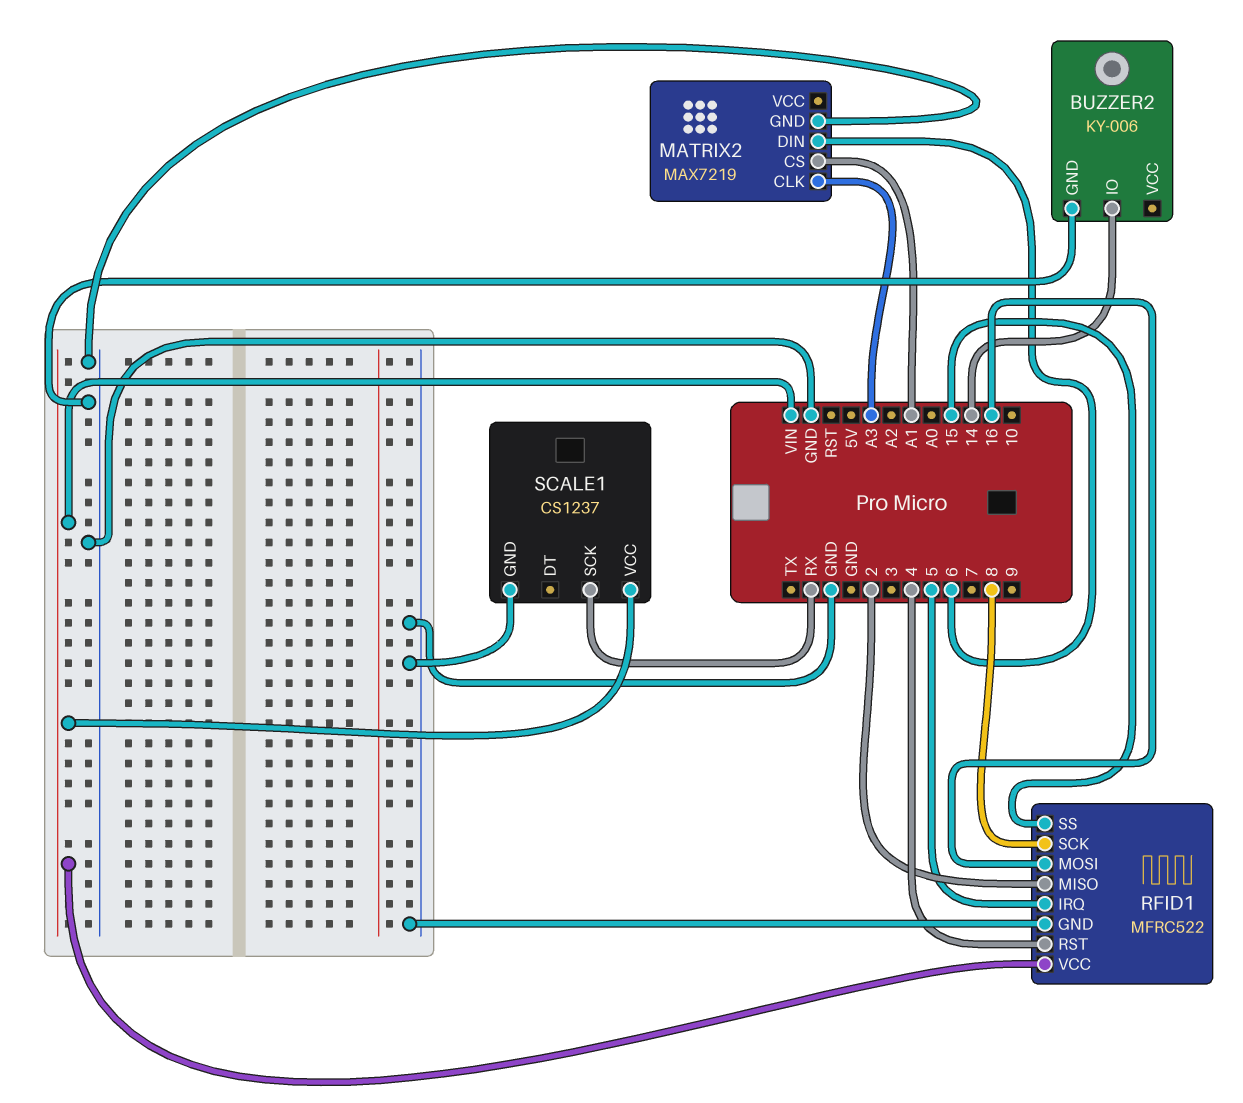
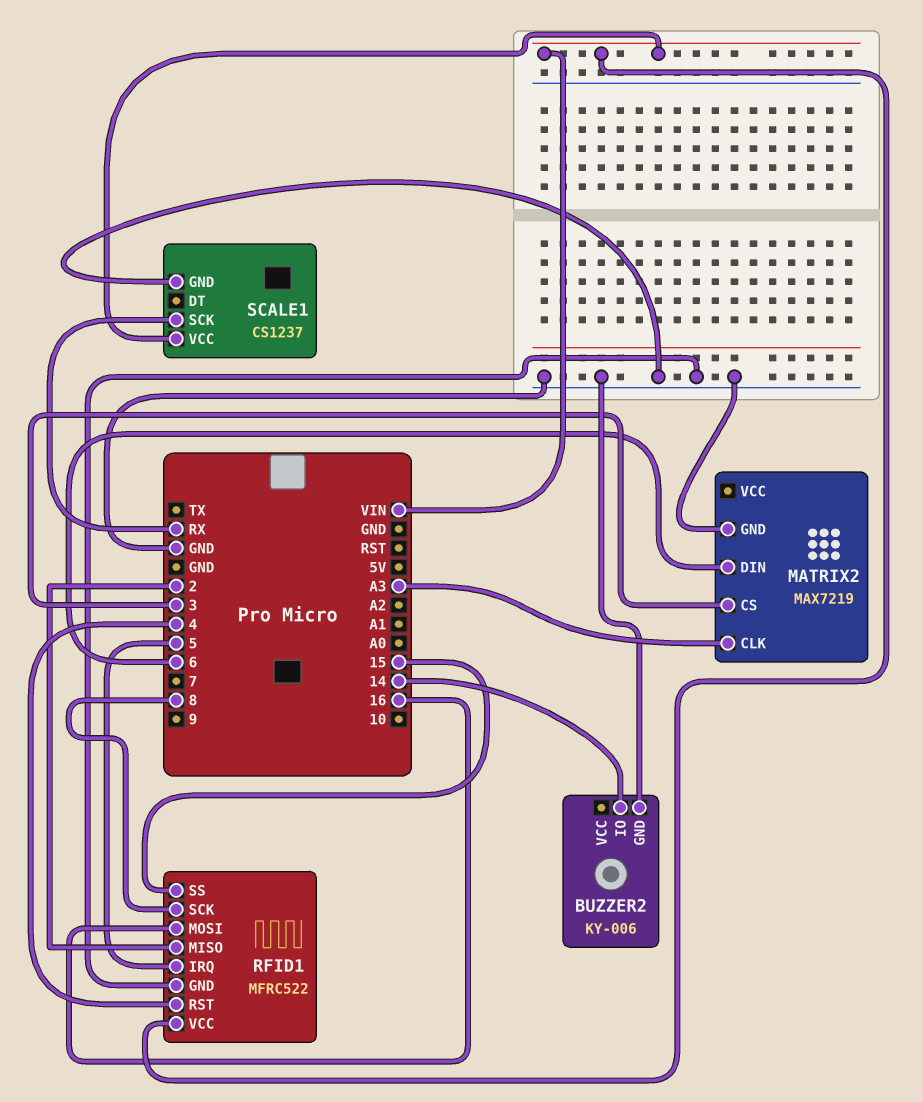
MATRIX2 pin CS: A1 -> 3

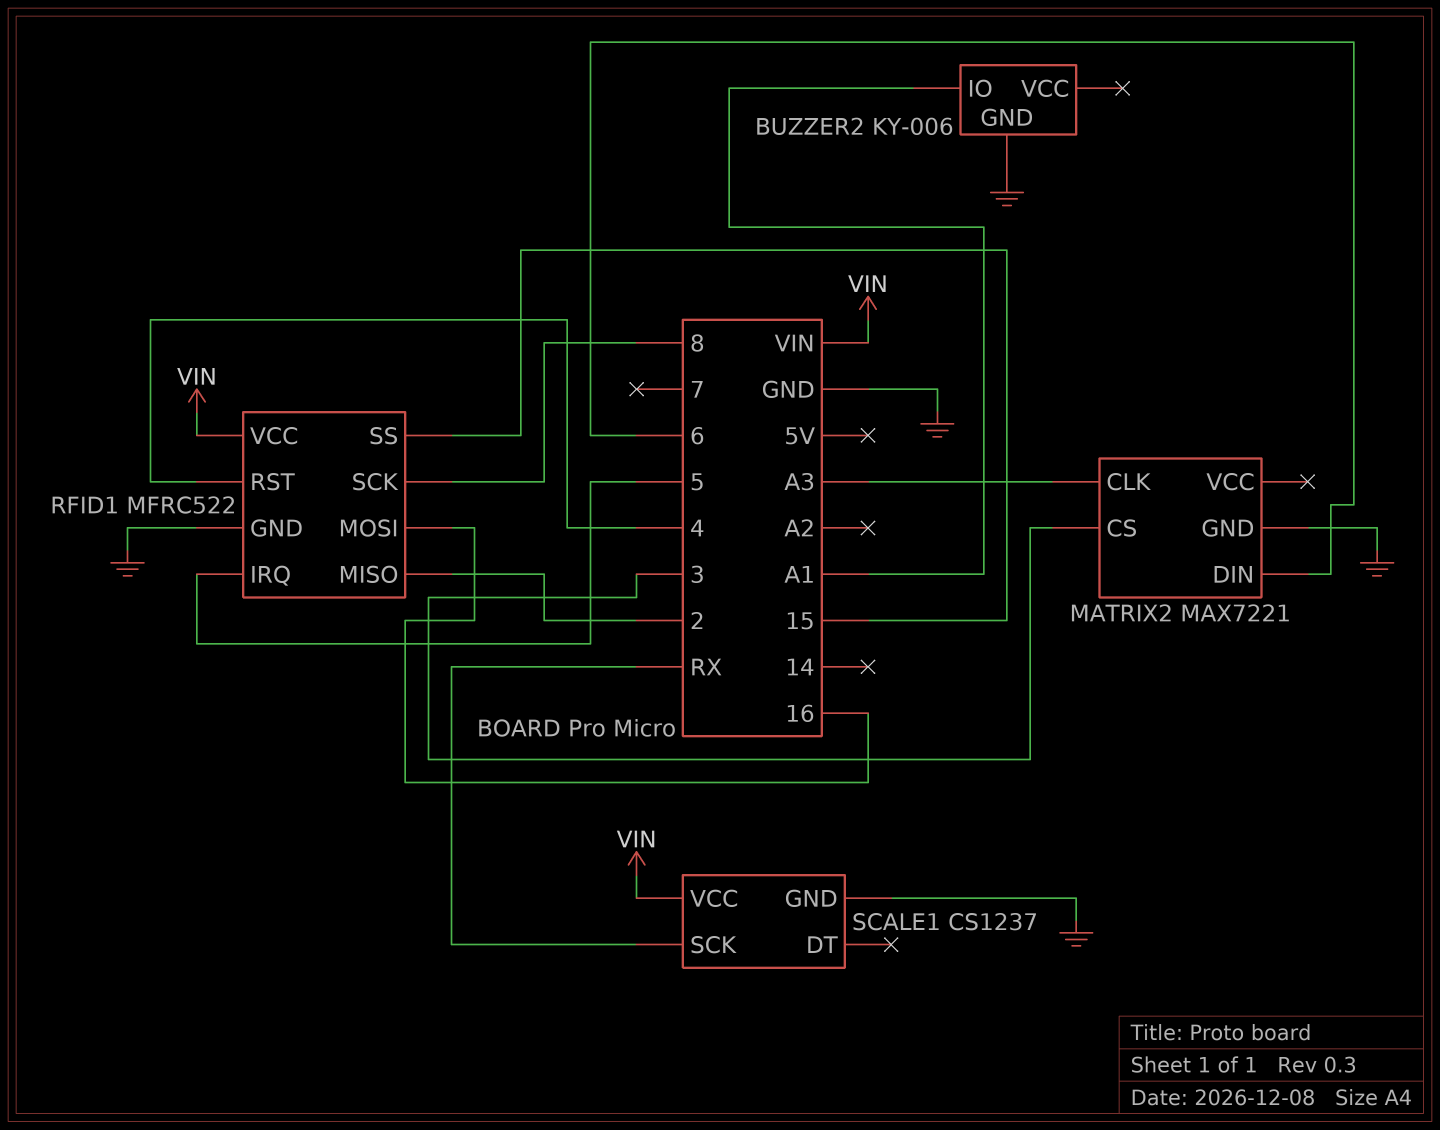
BUZZER2 pin IO: 14 -> A1
MATRIX2: MAX7219 -> MAX7221

